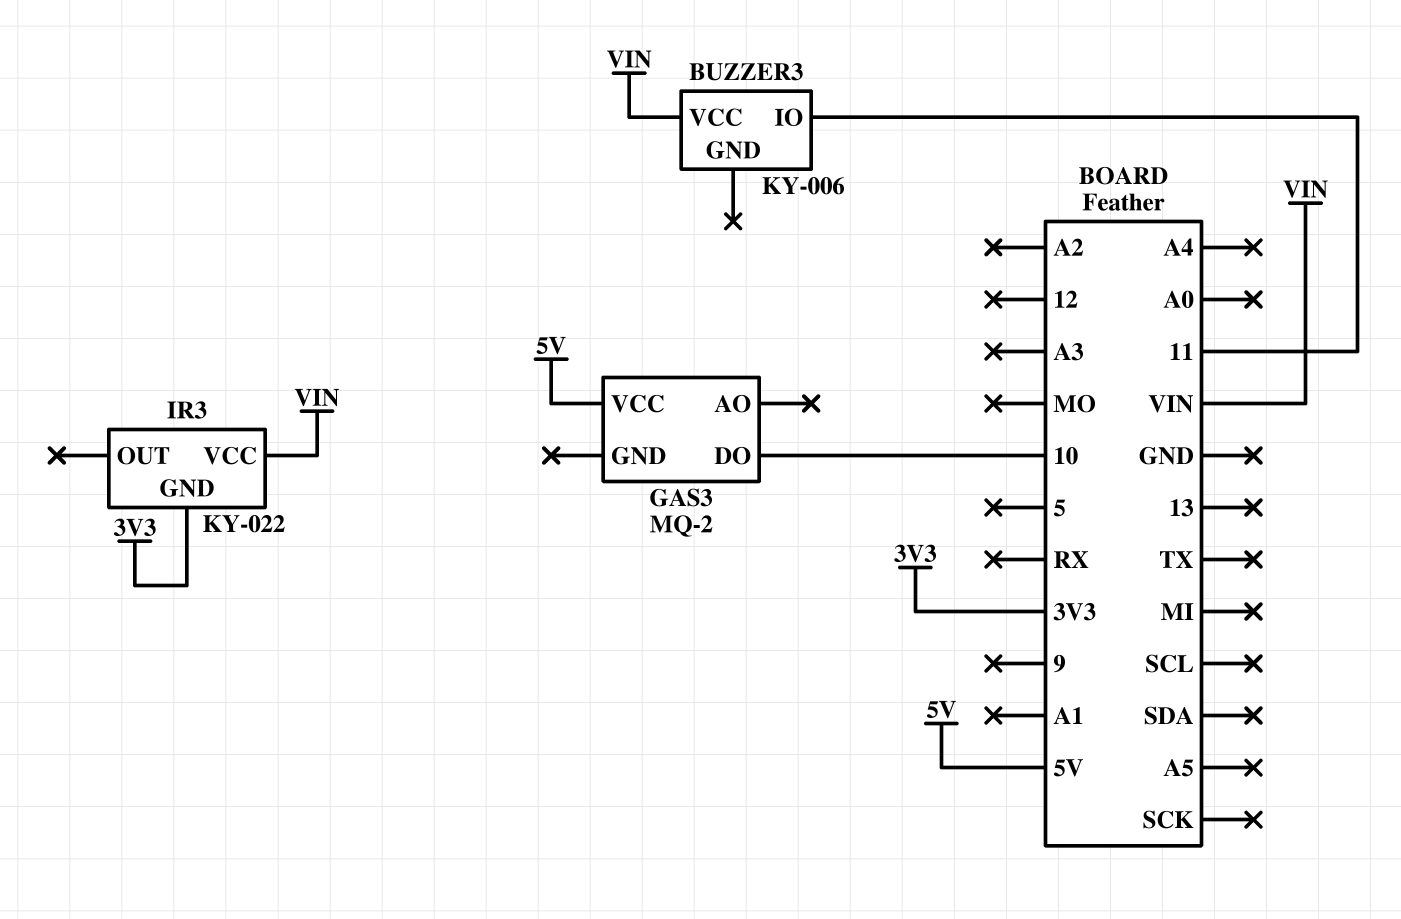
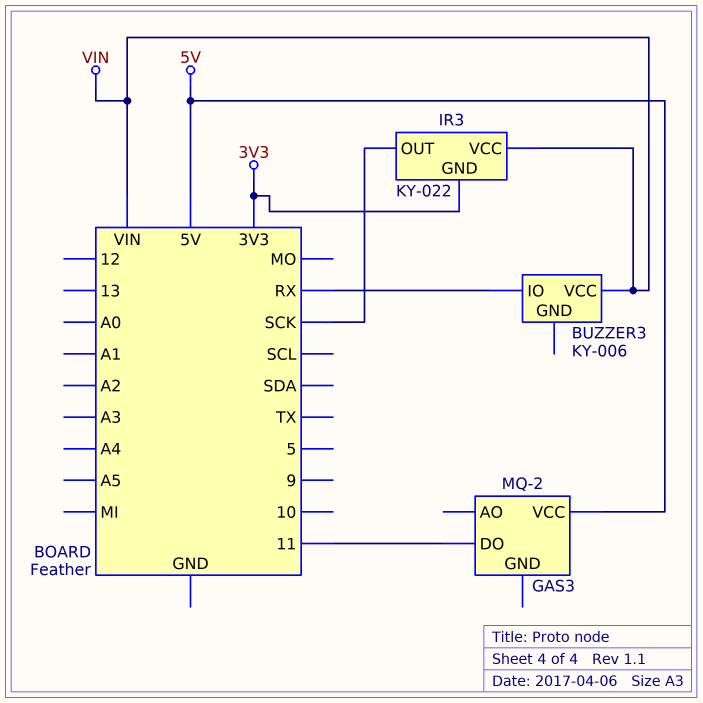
BUZZER3 pin IO: 11 -> RX
GAS3 pin DO: 10 -> 11
IR3 pin OUT: none -> SCK

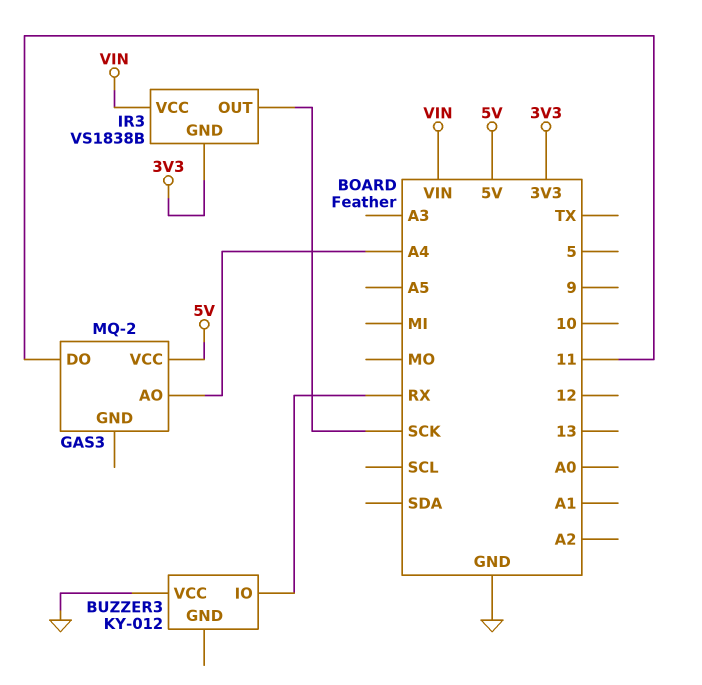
BUZZER3: KY-006 -> KY-012
BUZZER3 pin VCC: VIN -> GND
GAS3 pin AO: none -> A4
IR3: KY-022 -> VS1838B

